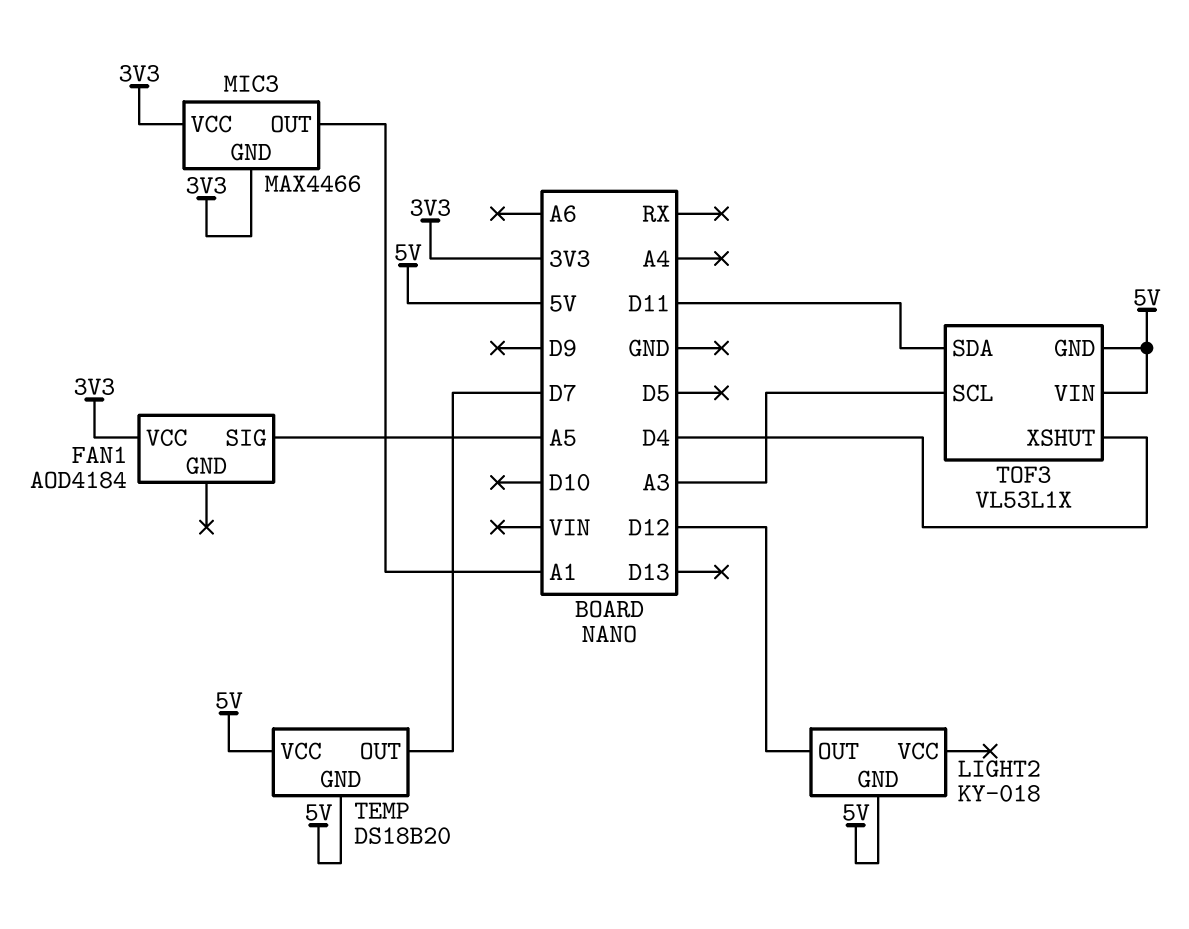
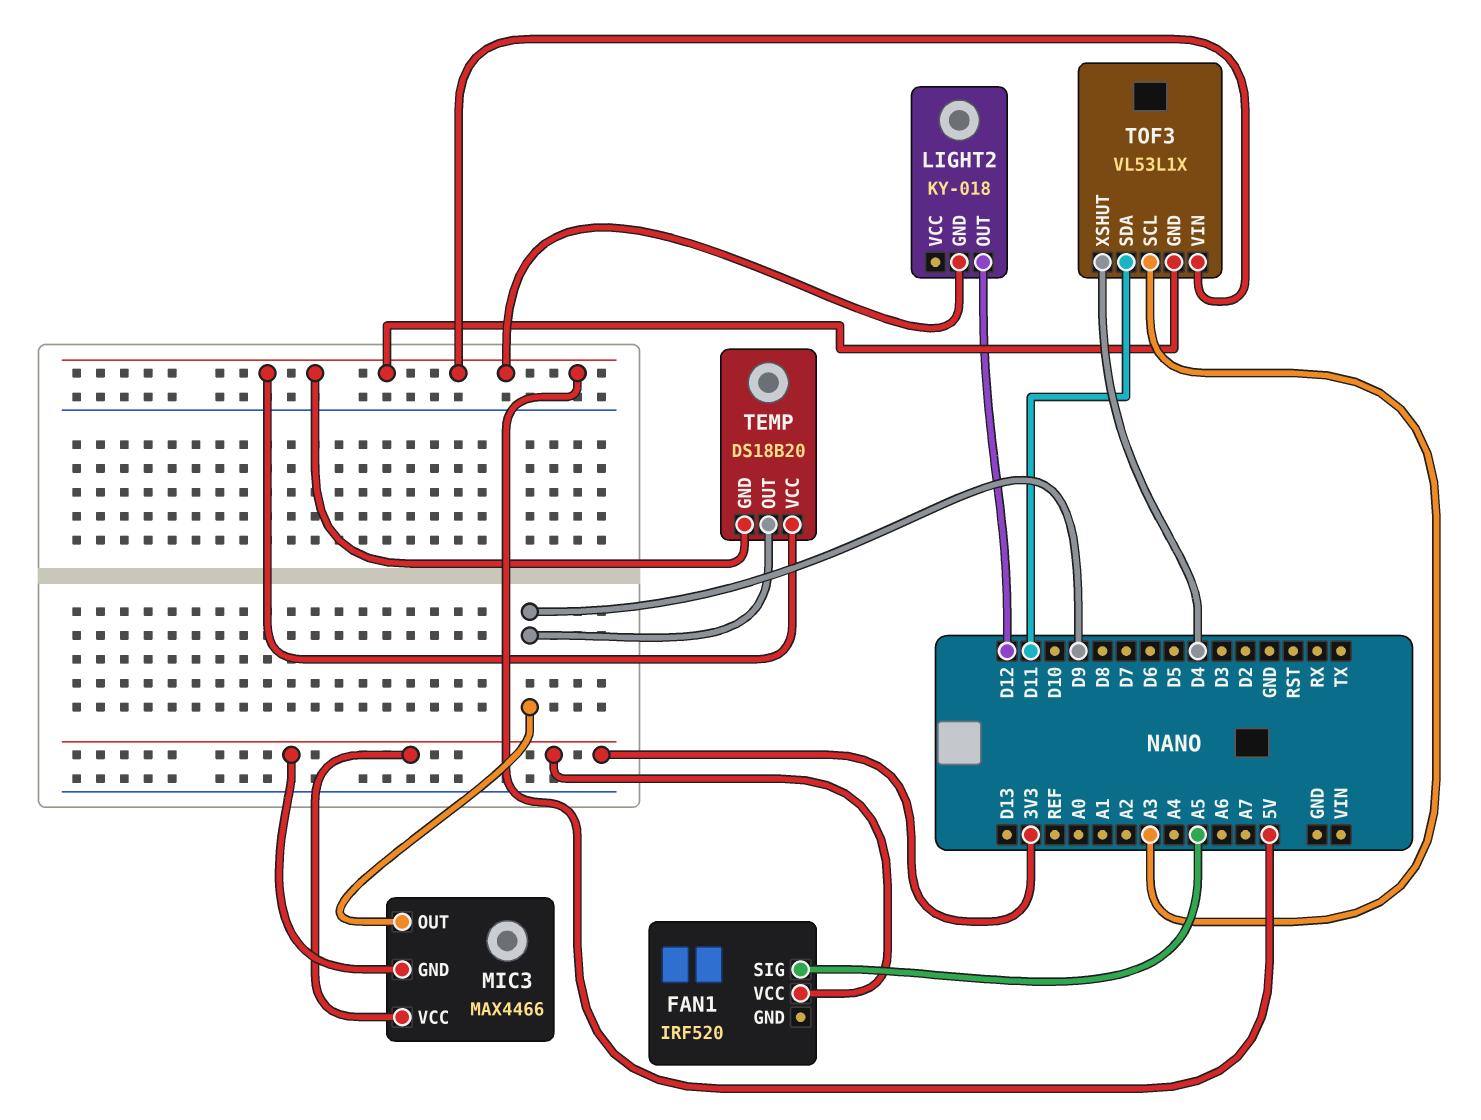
FAN1: AOD4184 -> IRF520
MIC3 pin OUT: A1 -> D9
TEMP pin OUT: D7 -> D9

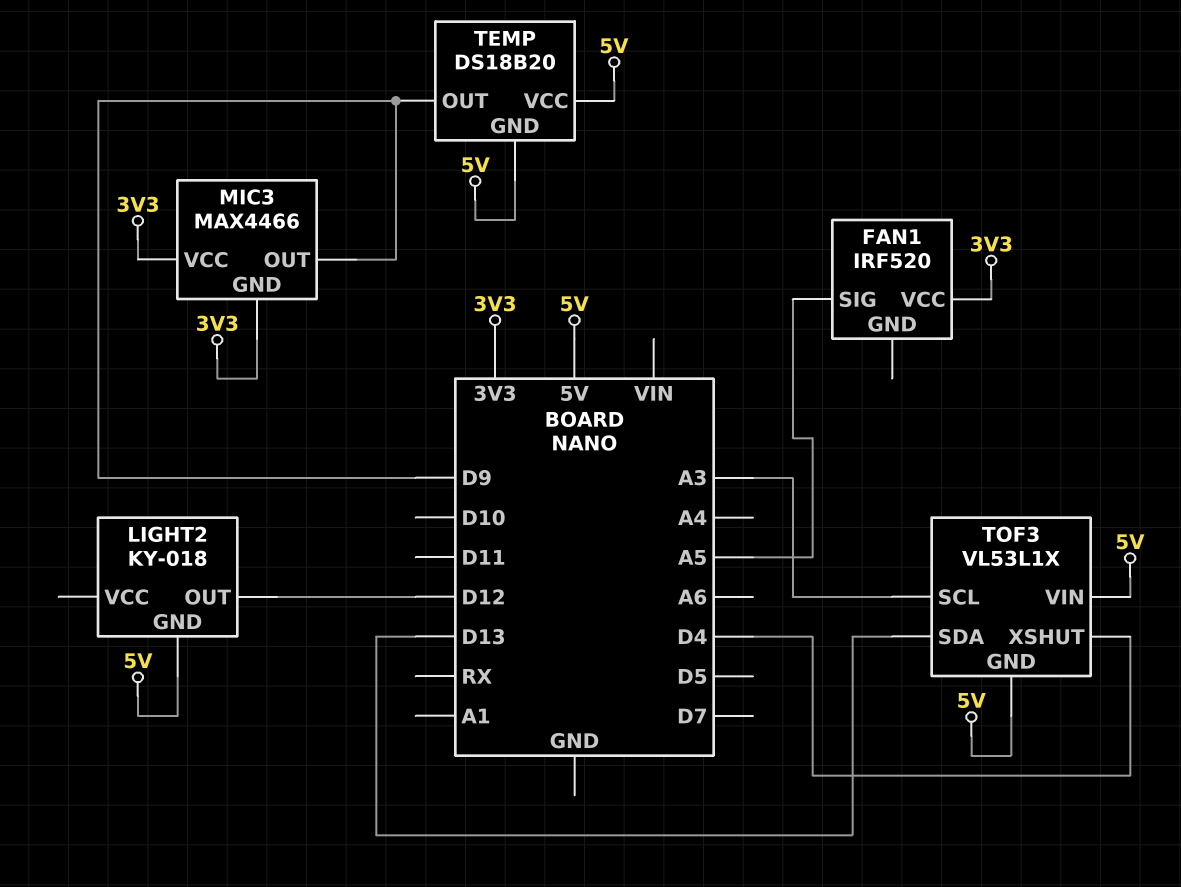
TOF3 pin SDA: D11 -> D13

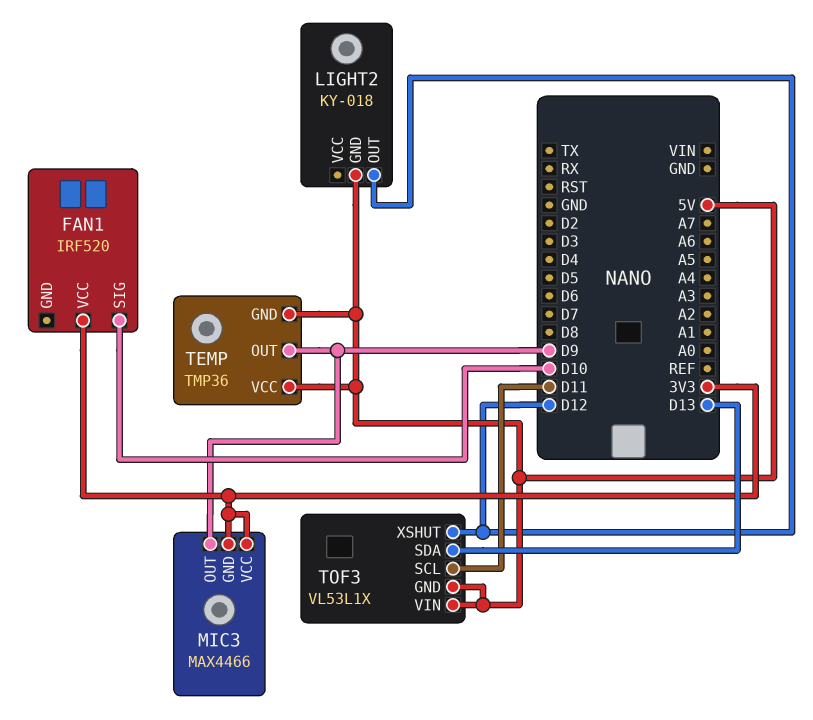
FAN1 pin SIG: A5 -> D10
TEMP: DS18B20 -> TMP36
TOF3 pin SCL: A3 -> D11
TOF3 pin XSHUT: D4 -> D12

